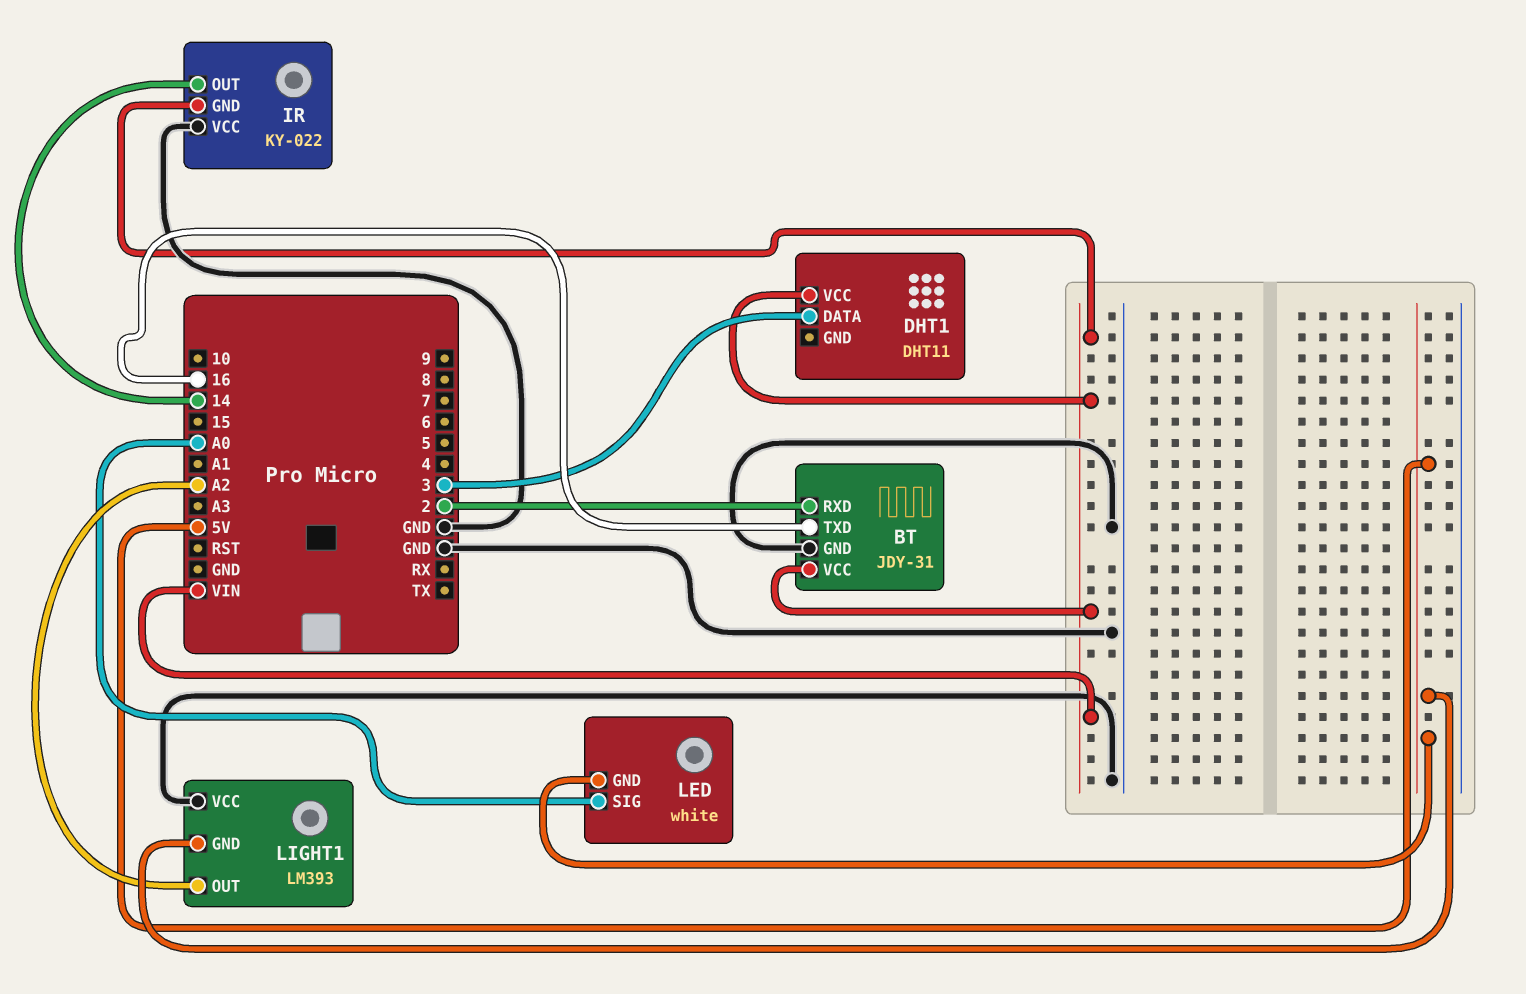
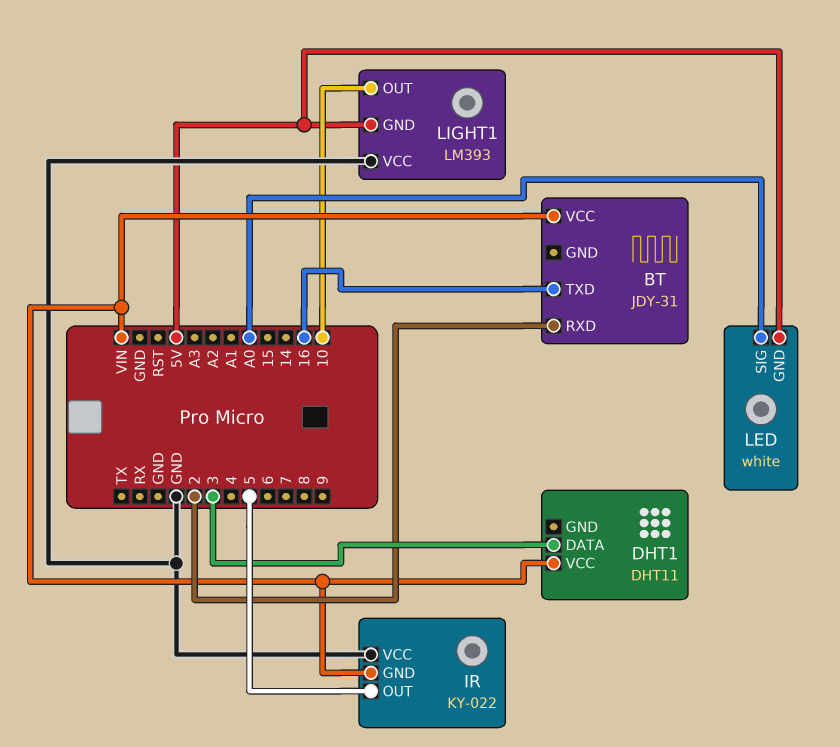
BT pin GND: GND -> none
IR pin OUT: 14 -> 5
LIGHT1 pin OUT: A2 -> 10

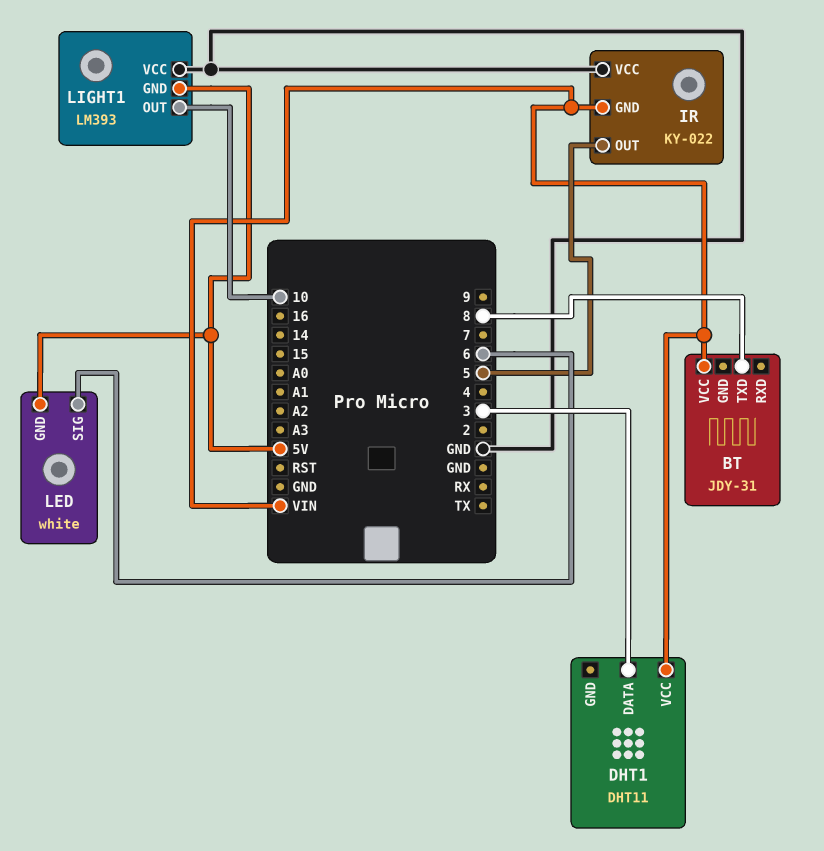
BT pin RXD: 2 -> none
BT pin TXD: 16 -> 8
LED pin SIG: A0 -> 6

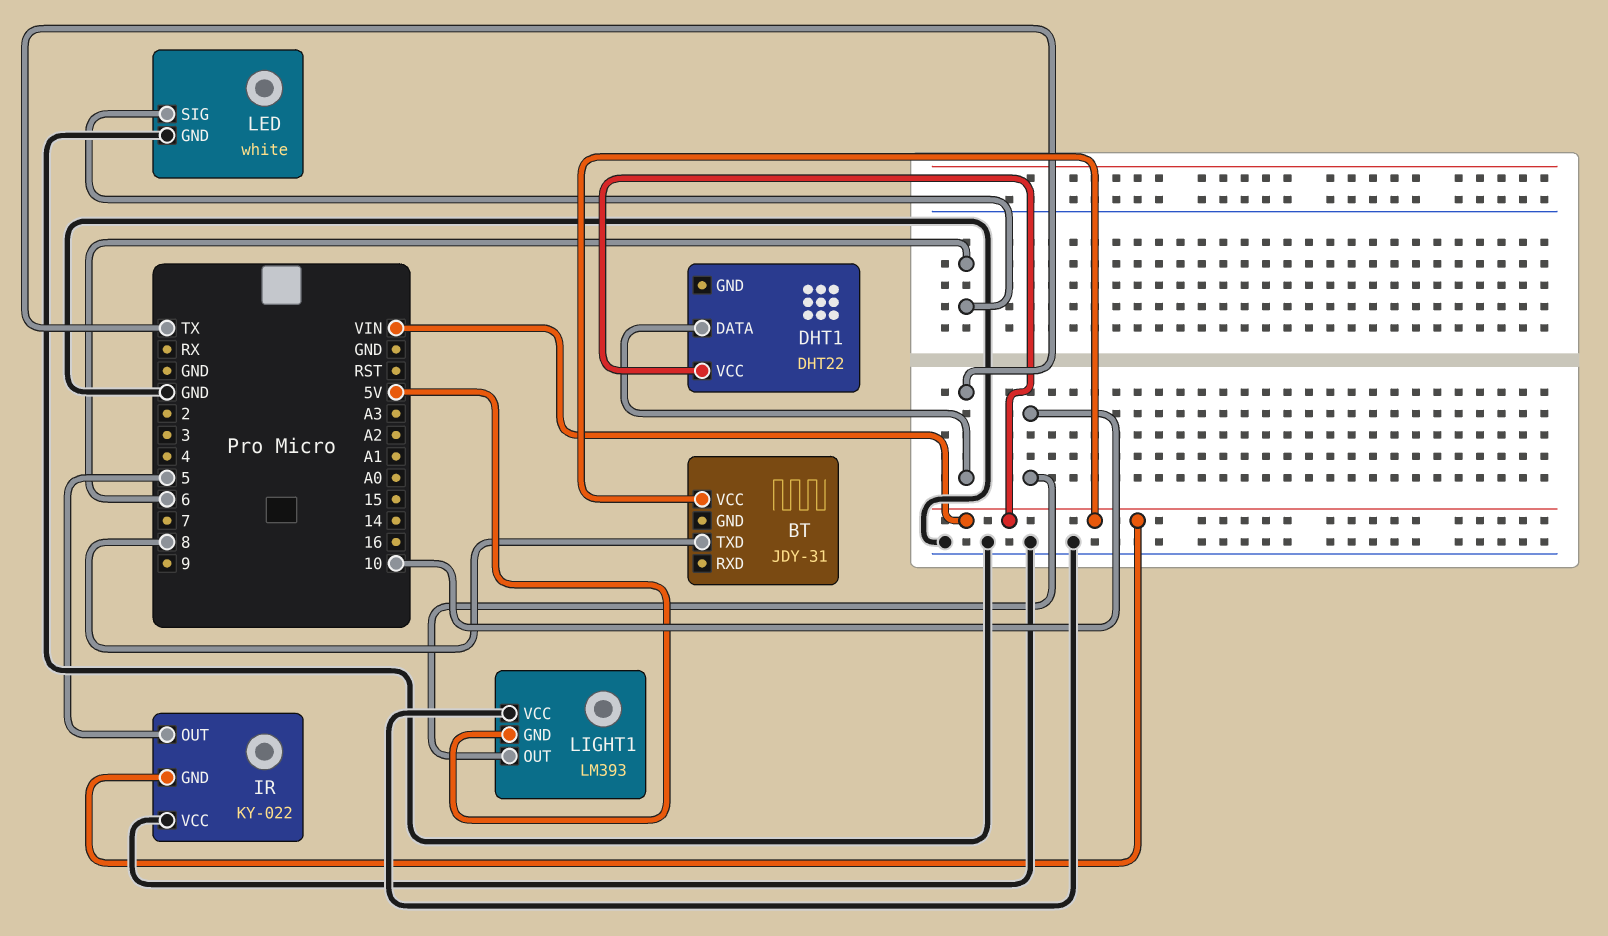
DHT1: DHT11 -> DHT22
DHT1 pin DATA: 3 -> TX
LED pin GND: 5V -> GND

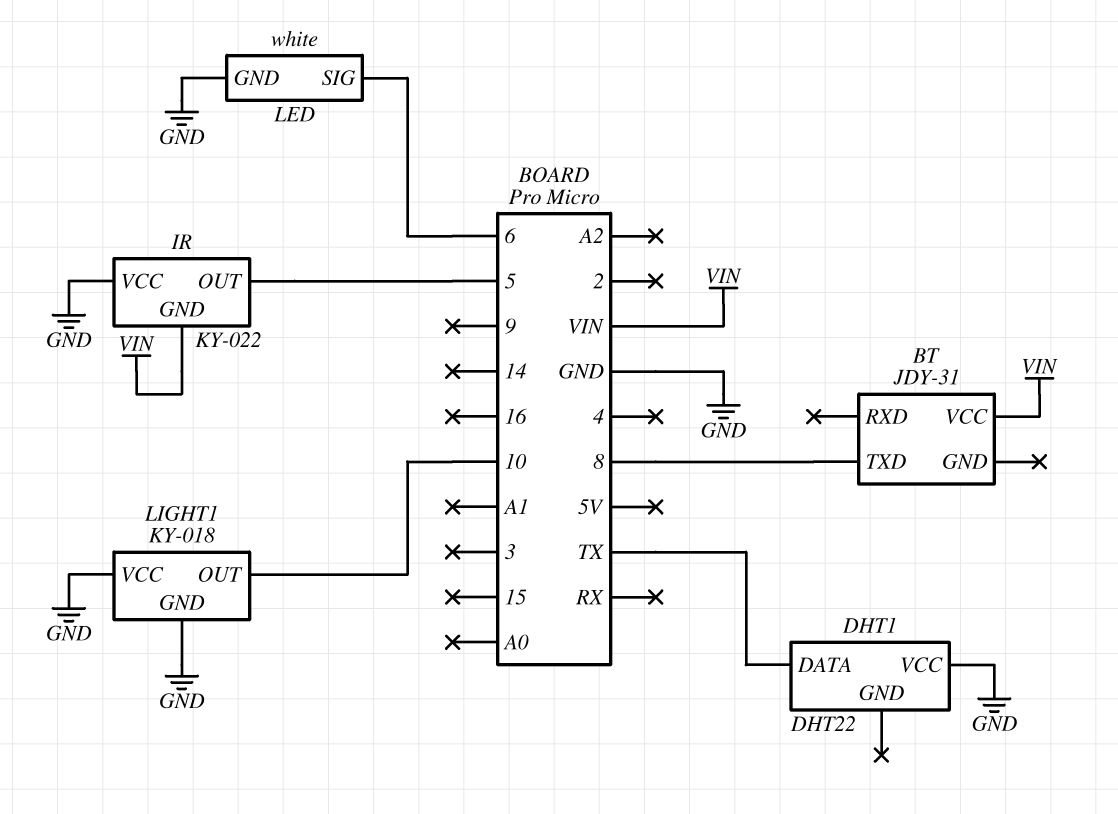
DHT1 pin VCC: VIN -> GND
LIGHT1: LM393 -> KY-018
LIGHT1 pin GND: 5V -> GND

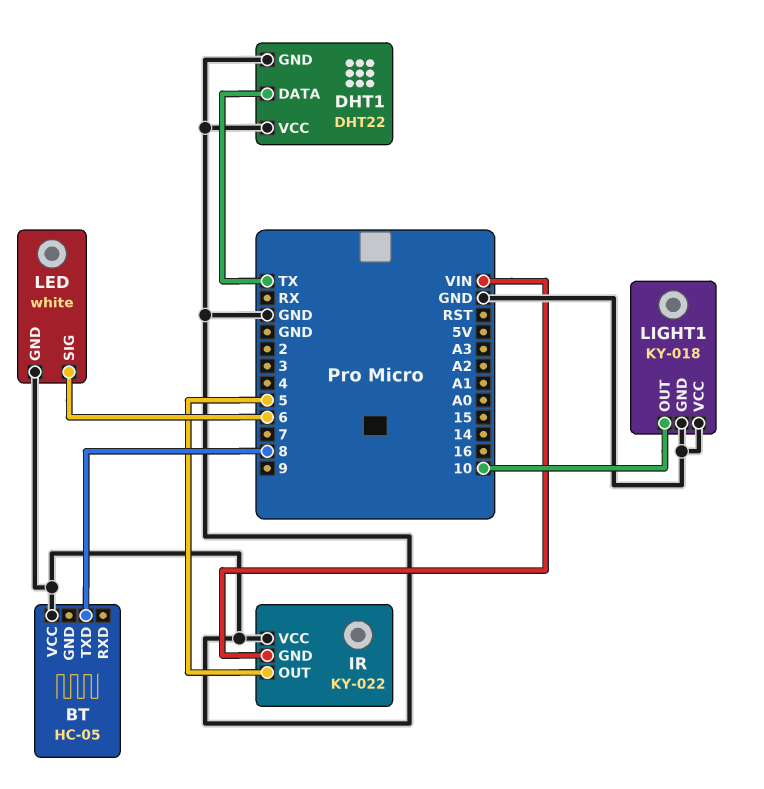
BT: JDY-31 -> HC-05
BT pin VCC: VIN -> GND
DHT1 pin GND: none -> GND

